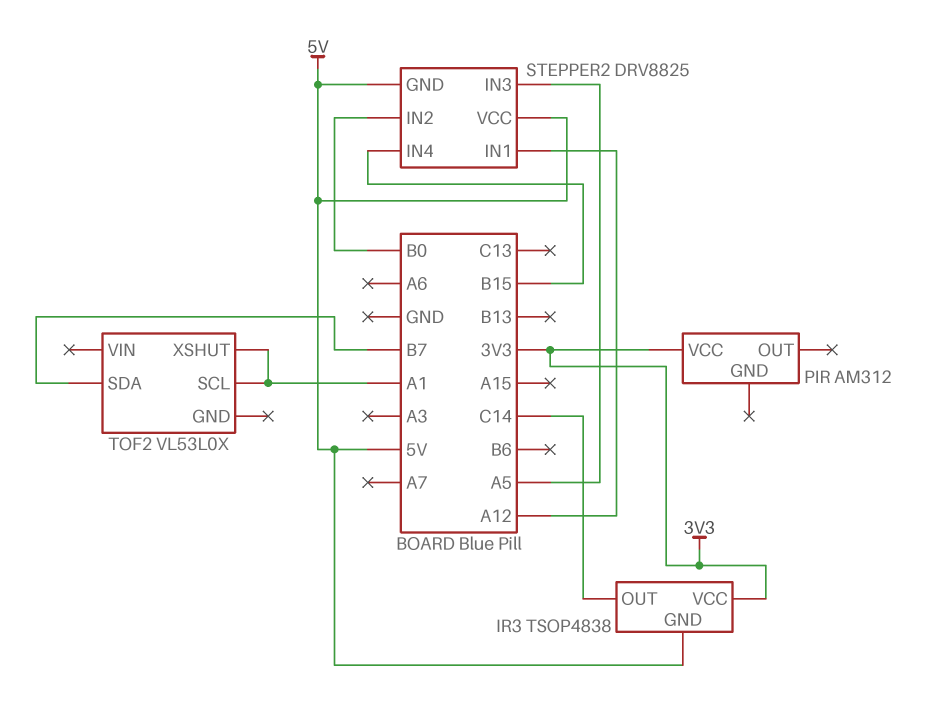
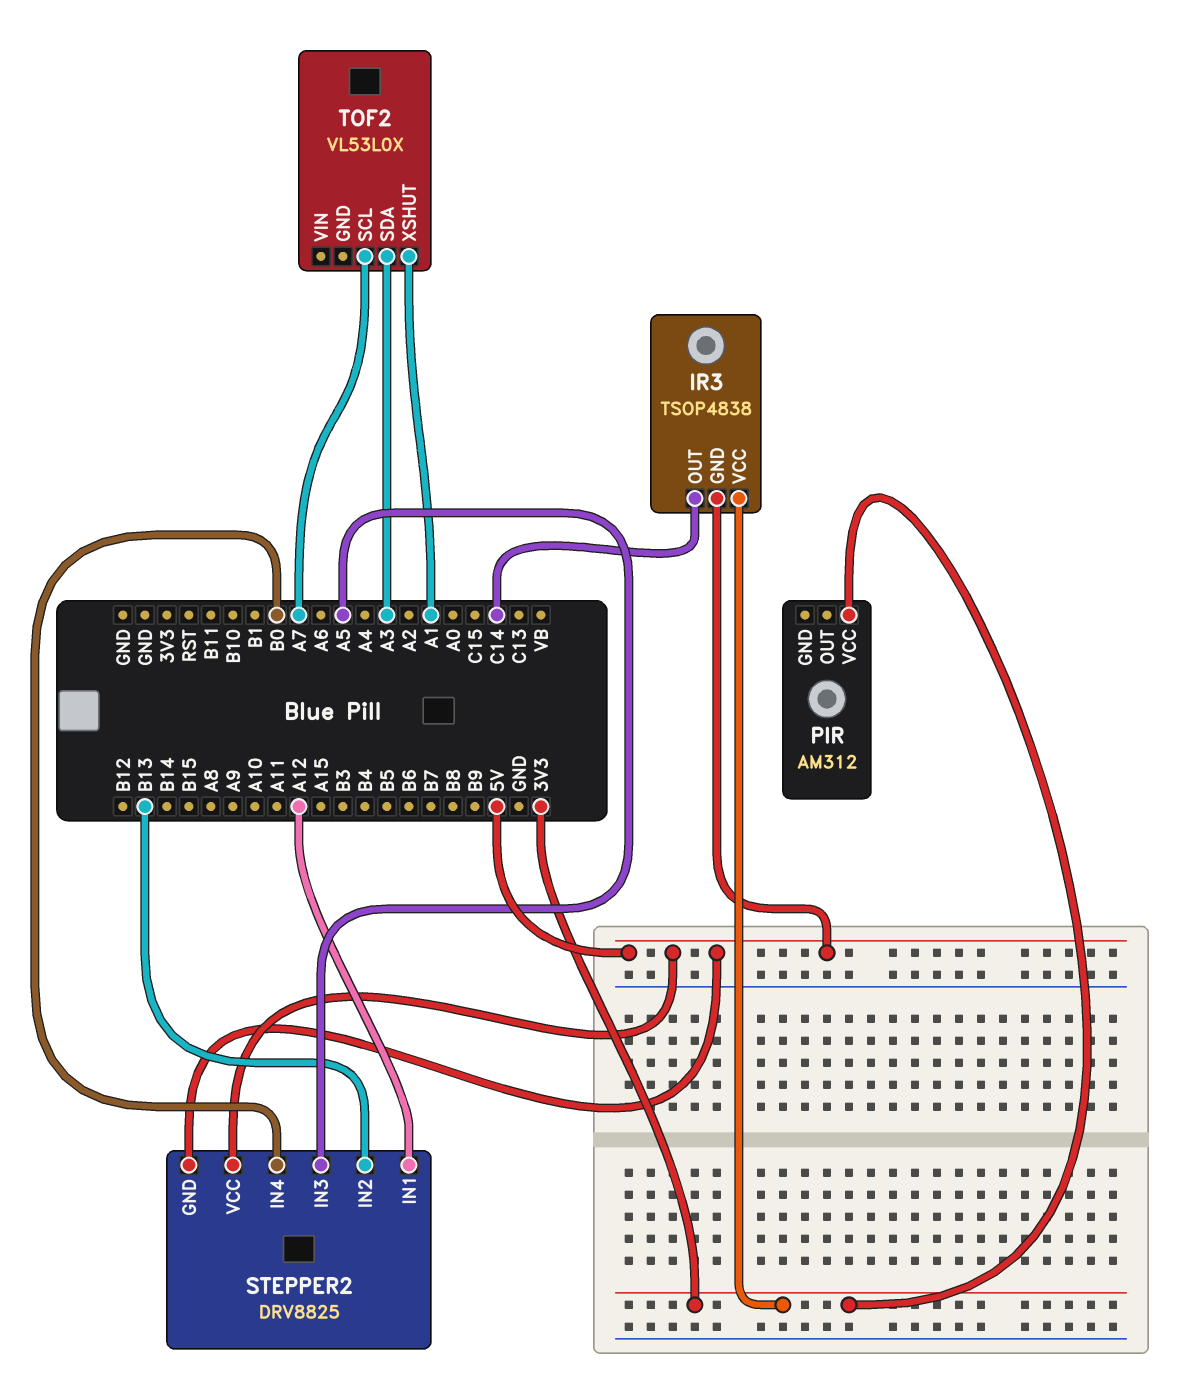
STEPPER2 pin IN2: B0 -> B13
STEPPER2 pin IN4: B15 -> B0
TOF2 pin SCL: A1 -> A7
TOF2 pin SDA: B7 -> A3

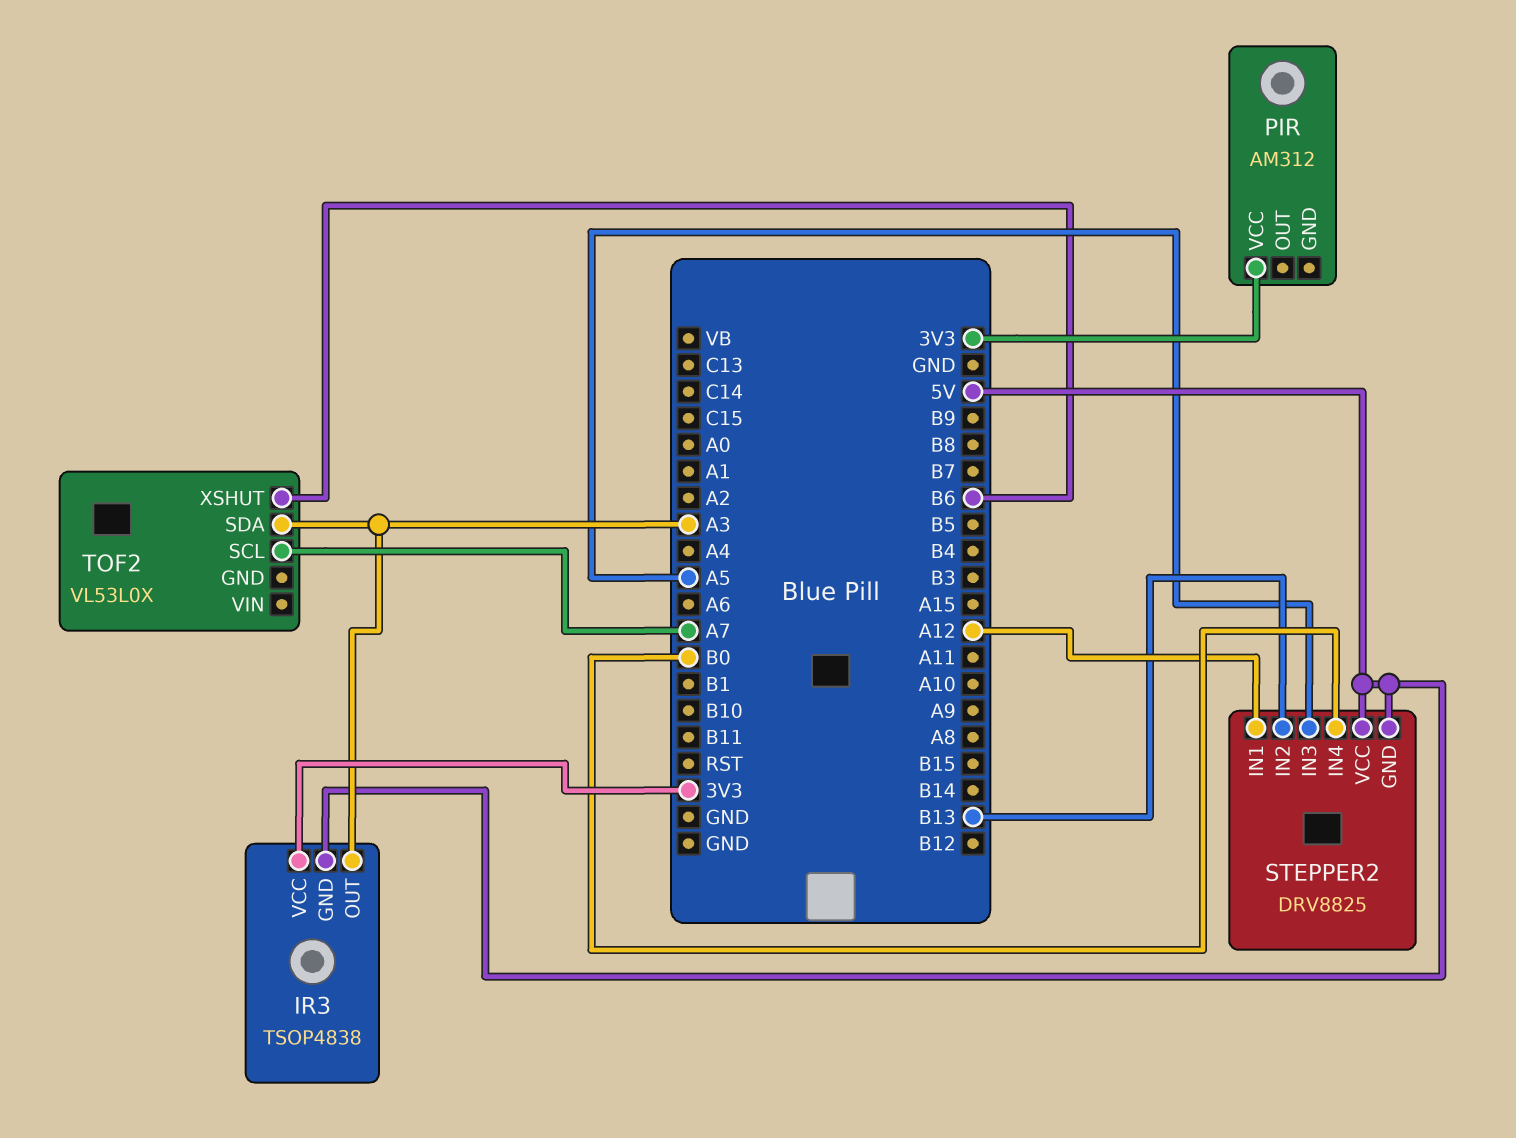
IR3 pin OUT: C14 -> A3
TOF2 pin XSHUT: A1 -> B6

